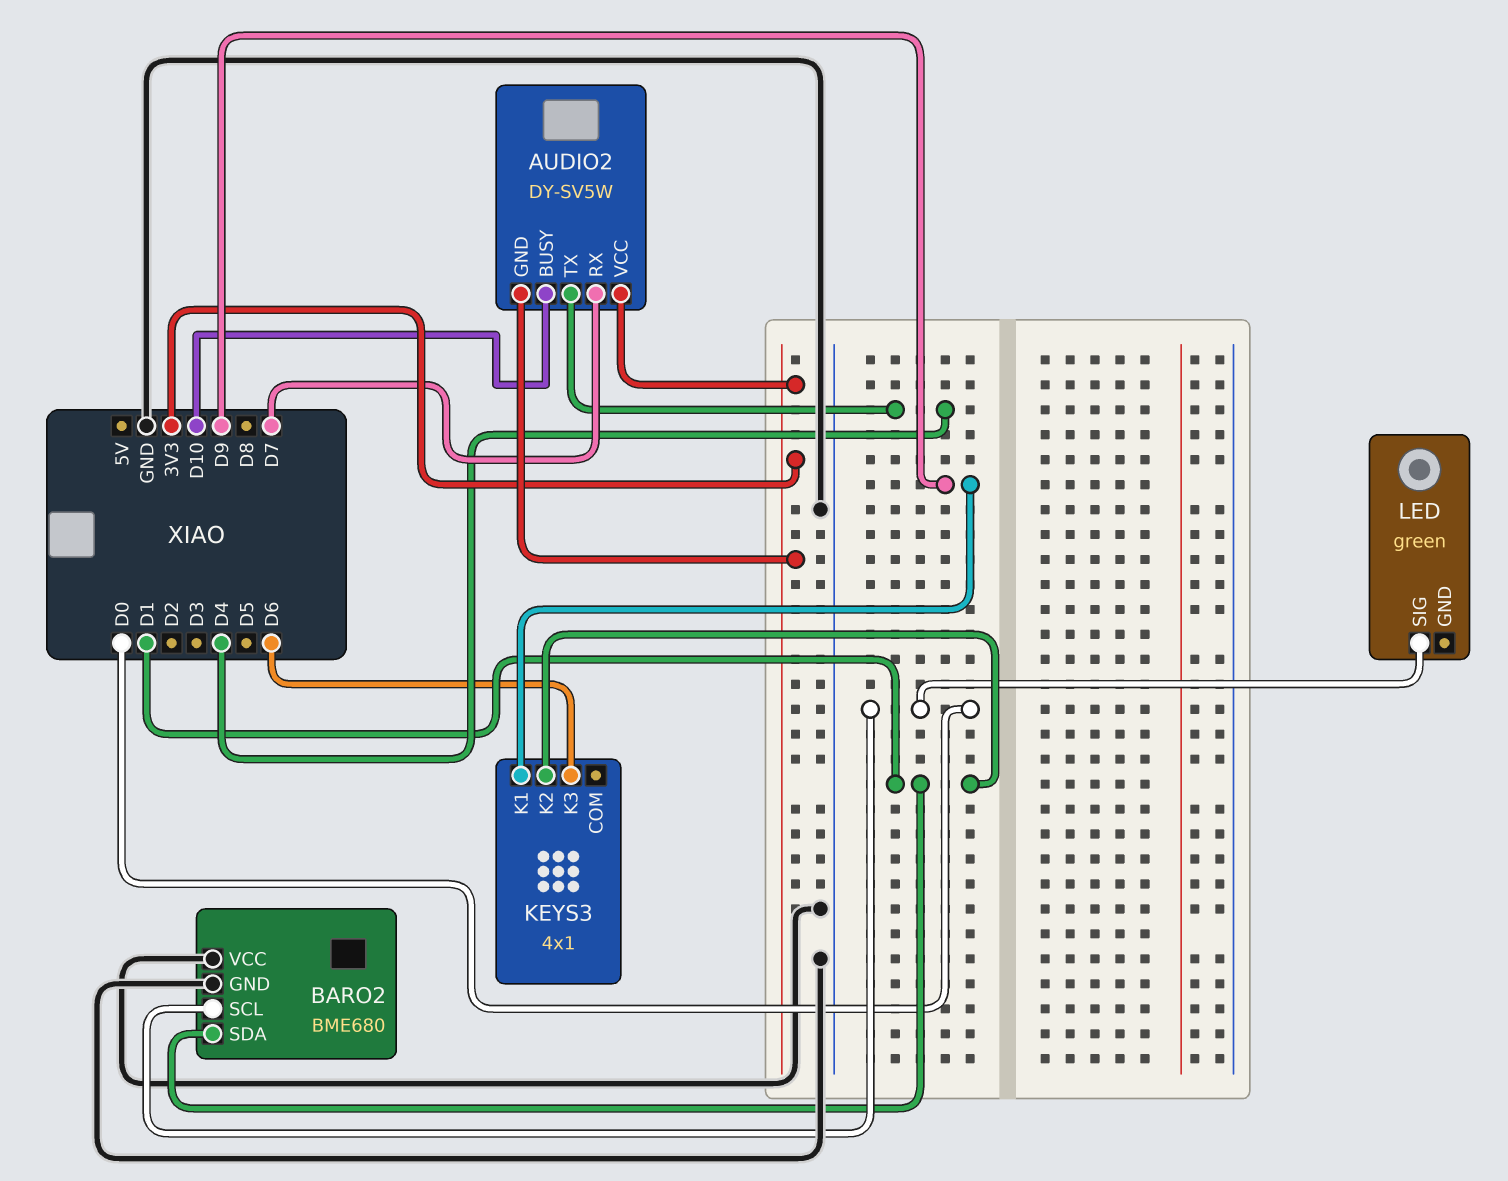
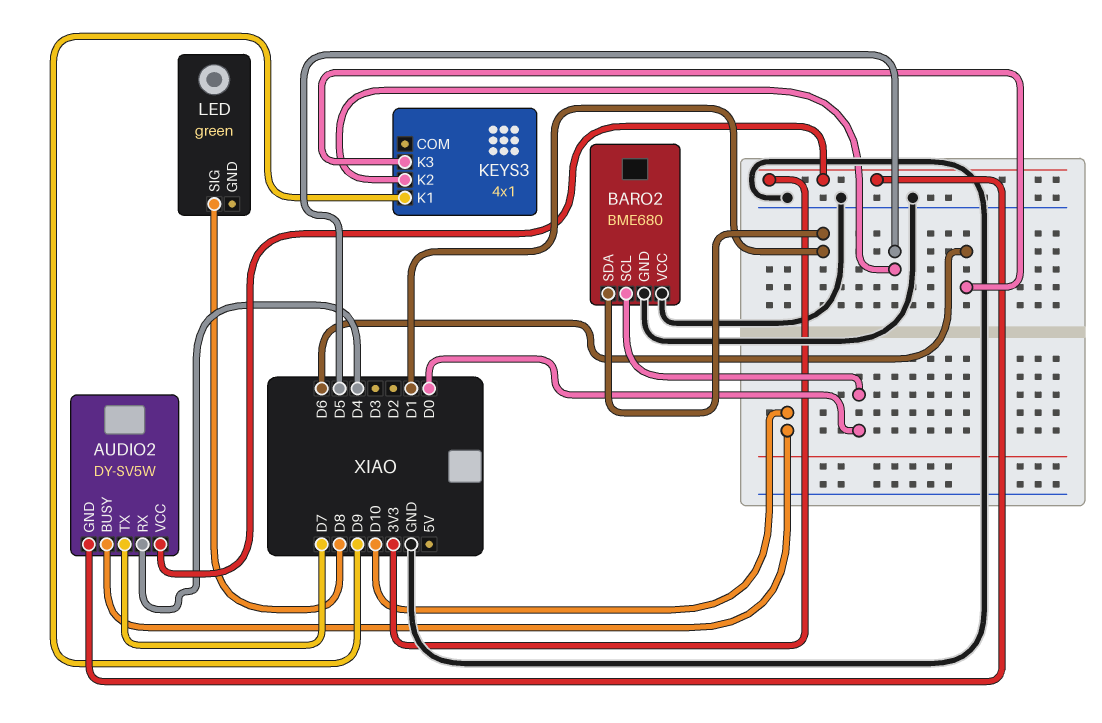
AUDIO2 pin RX: D7 -> D4
AUDIO2 pin TX: D4 -> D7
KEYS3 pin K2: D1 -> D5
LED pin SIG: D0 -> D8

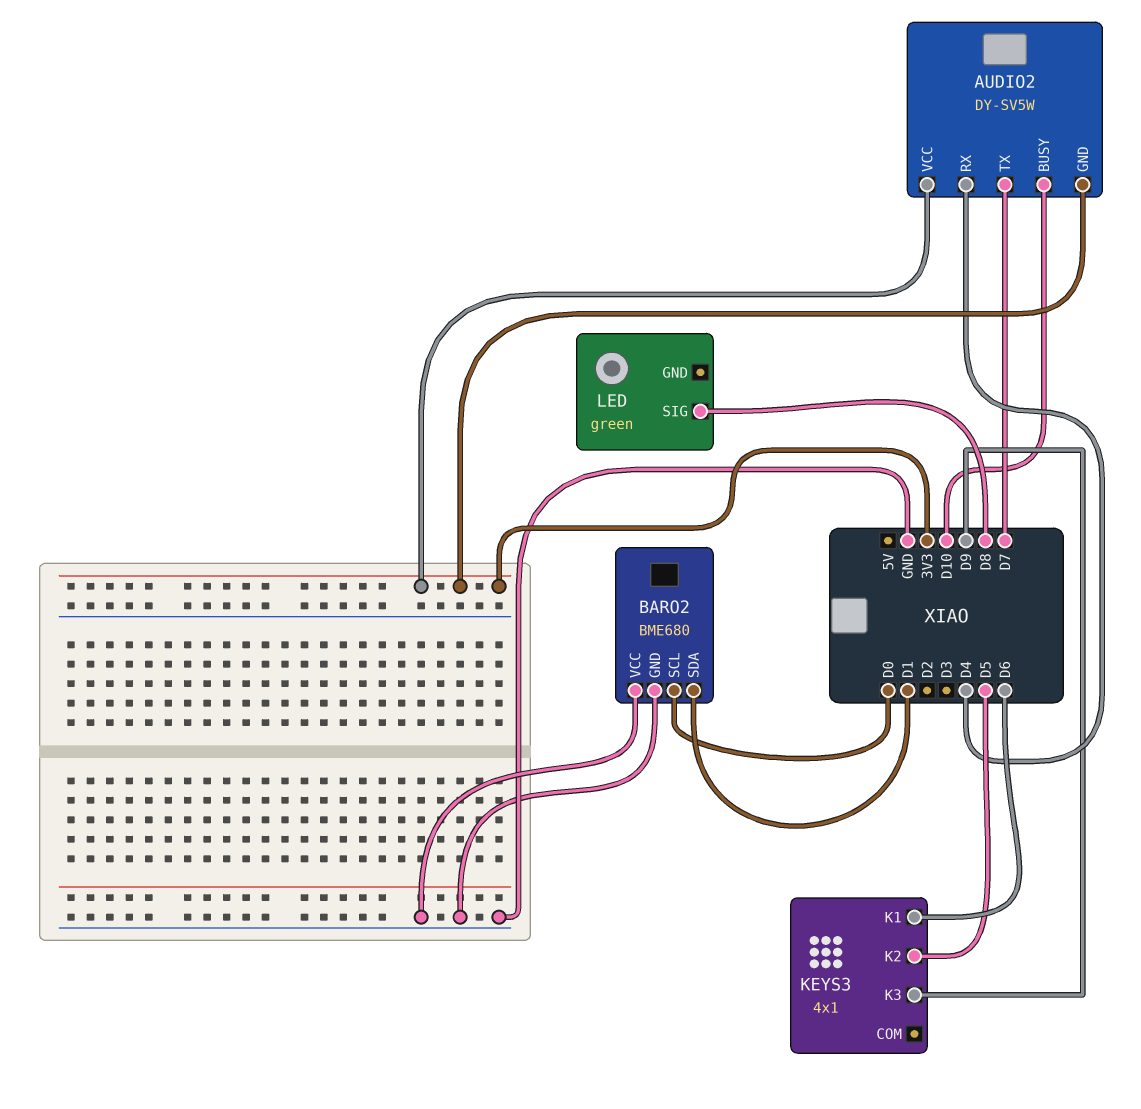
KEYS3 pin K1: D9 -> D6
KEYS3 pin K3: D6 -> D9

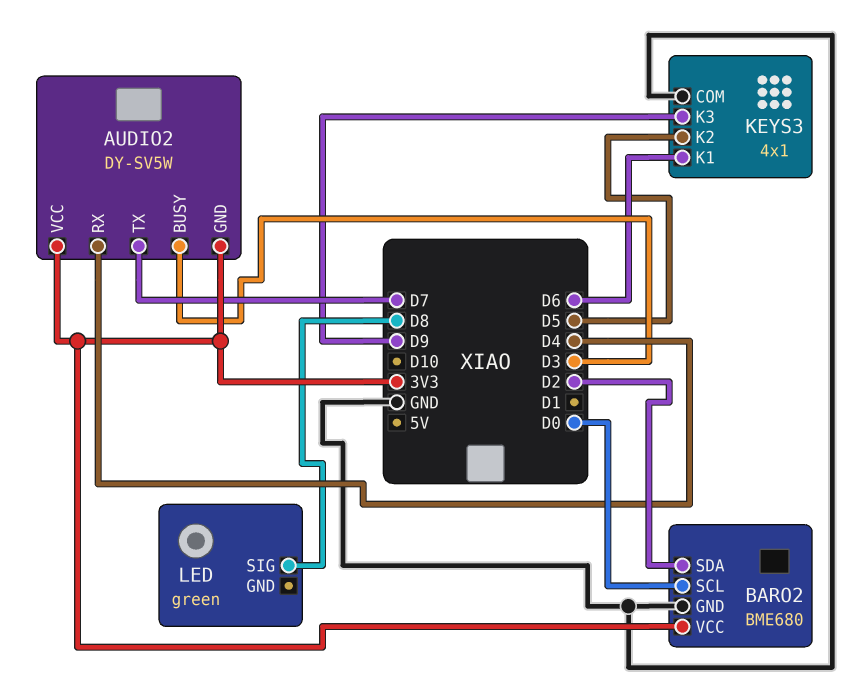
AUDIO2 pin BUSY: D10 -> D3
BARO2 pin SDA: D1 -> D2
BARO2 pin VCC: GND -> 3V3
KEYS3 pin COM: none -> GND

